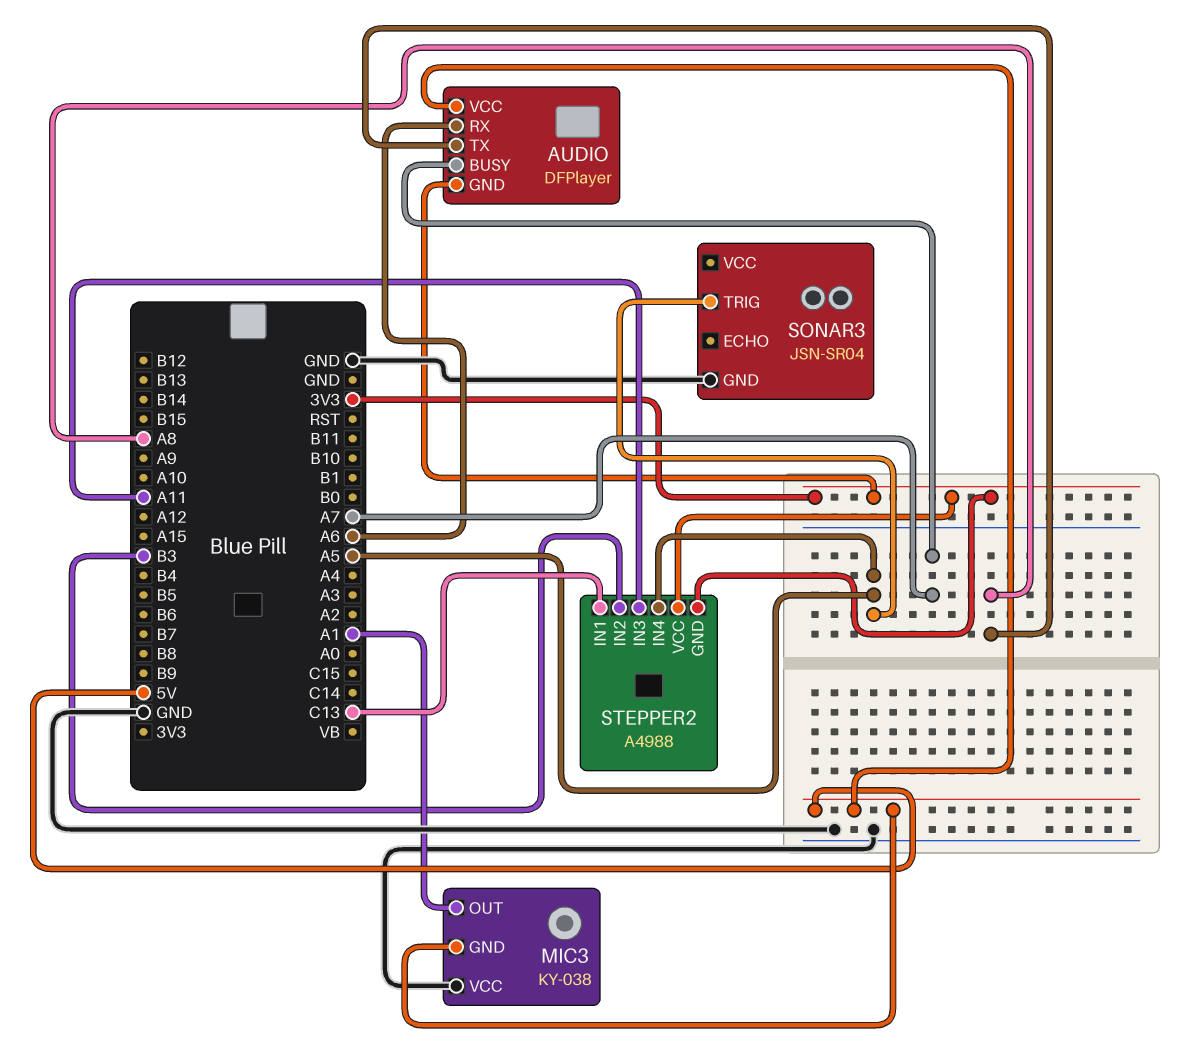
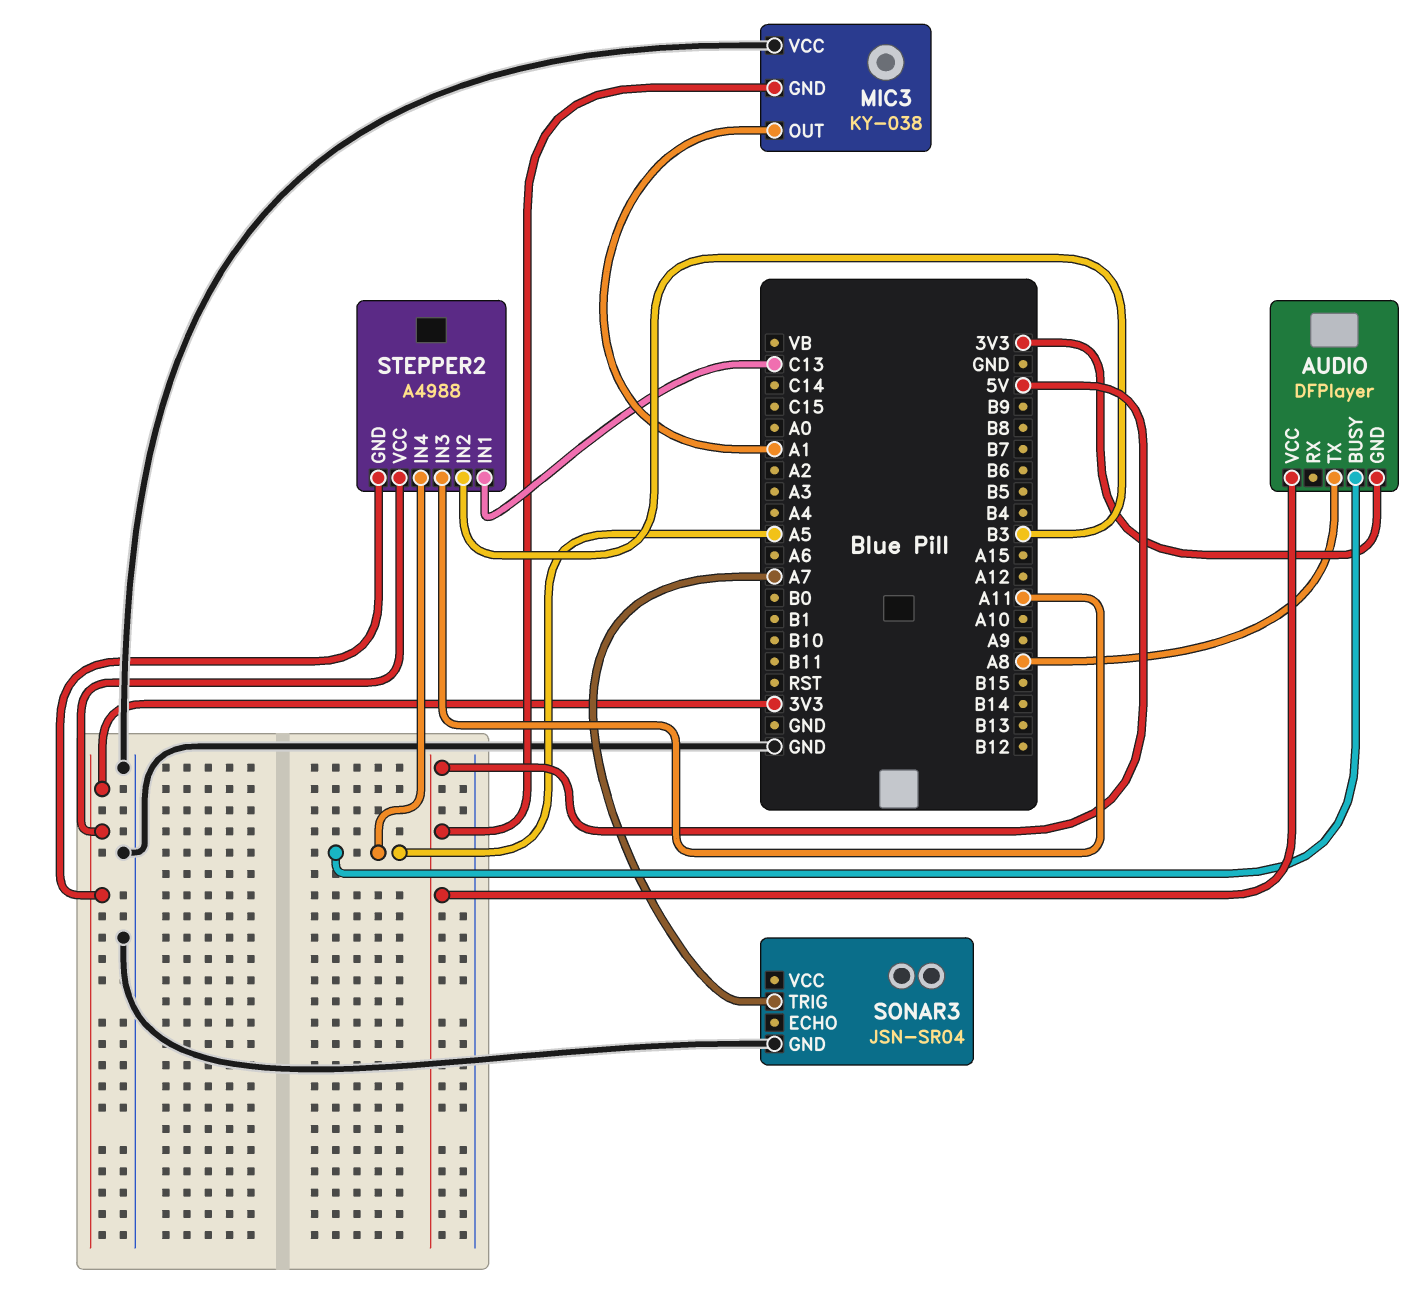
AUDIO pin BUSY: A7 -> A5
AUDIO pin RX: A6 -> none
SONAR3 pin TRIG: A5 -> A7

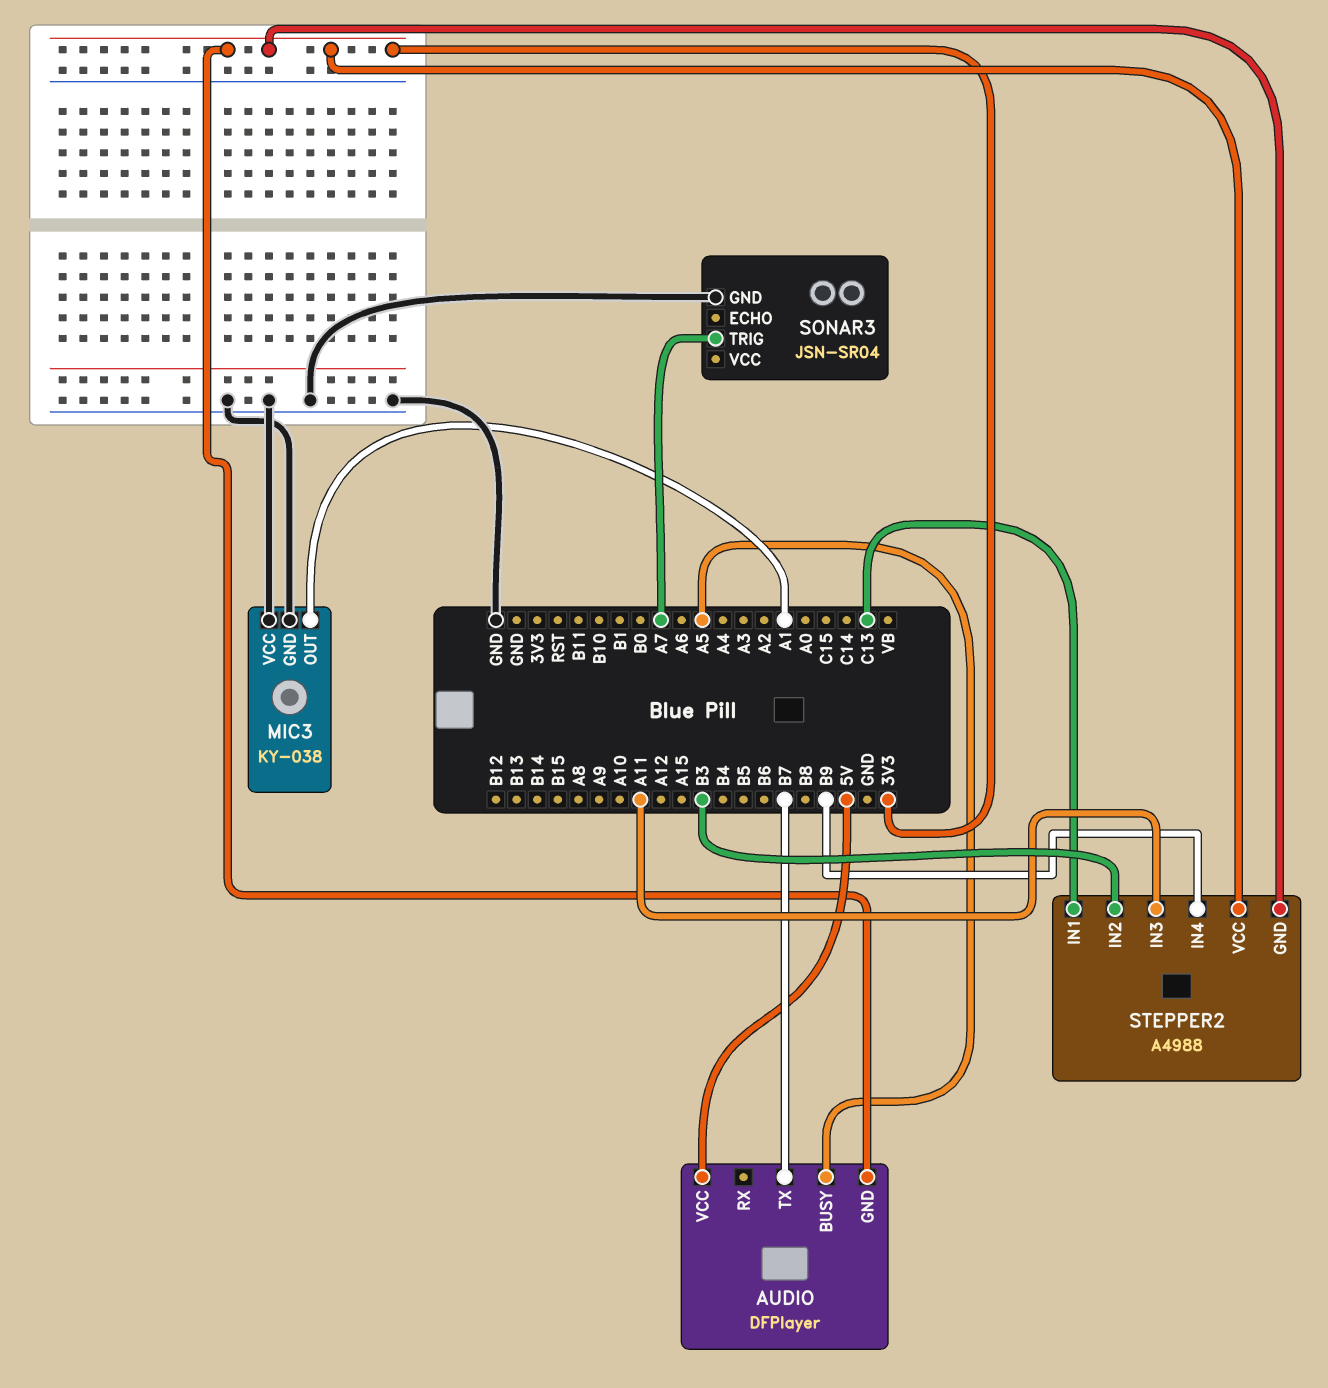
AUDIO pin TX: A8 -> B7
MIC3 pin GND: 5V -> GND
STEPPER2 pin IN4: A5 -> B9

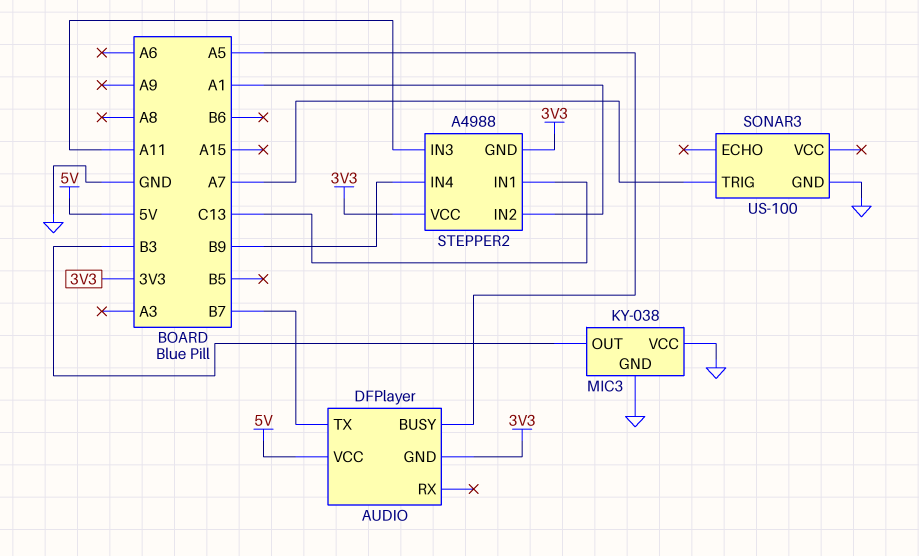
MIC3 pin OUT: A1 -> B3
SONAR3: JSN-SR04 -> US-100
STEPPER2 pin IN2: B3 -> A1

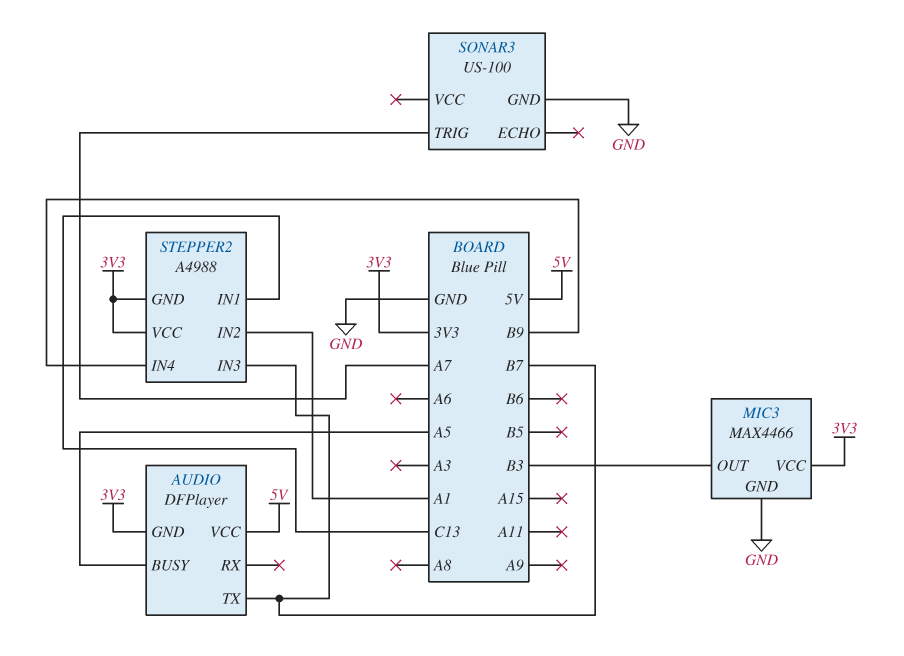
MIC3: KY-038 -> MAX4466
MIC3 pin VCC: GND -> 3V3
STEPPER2 pin IN3: A11 -> B7

